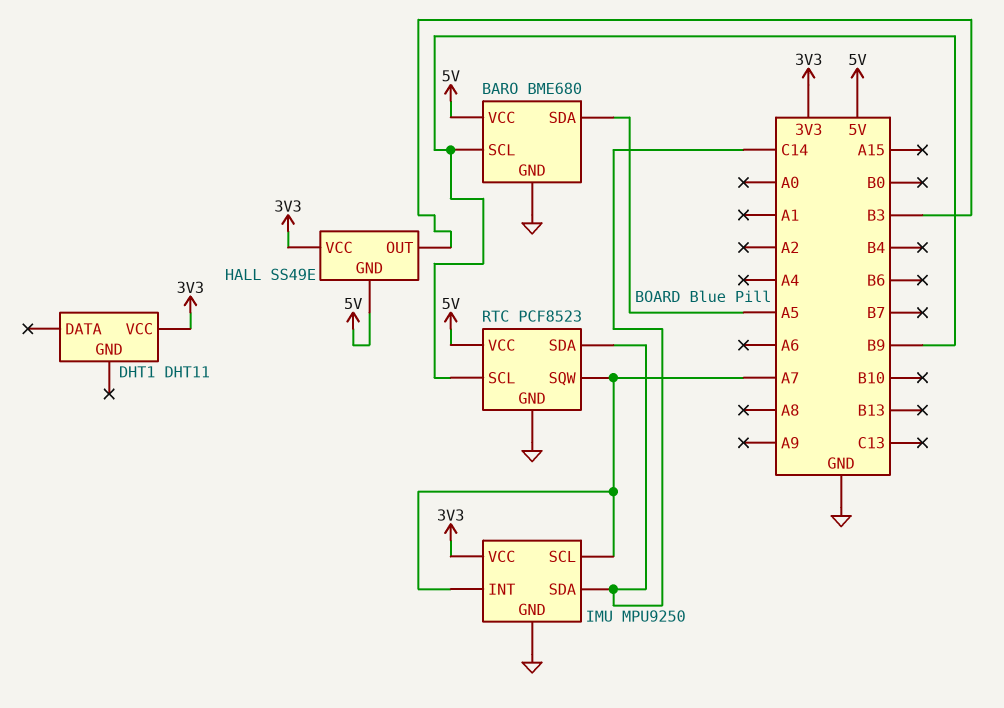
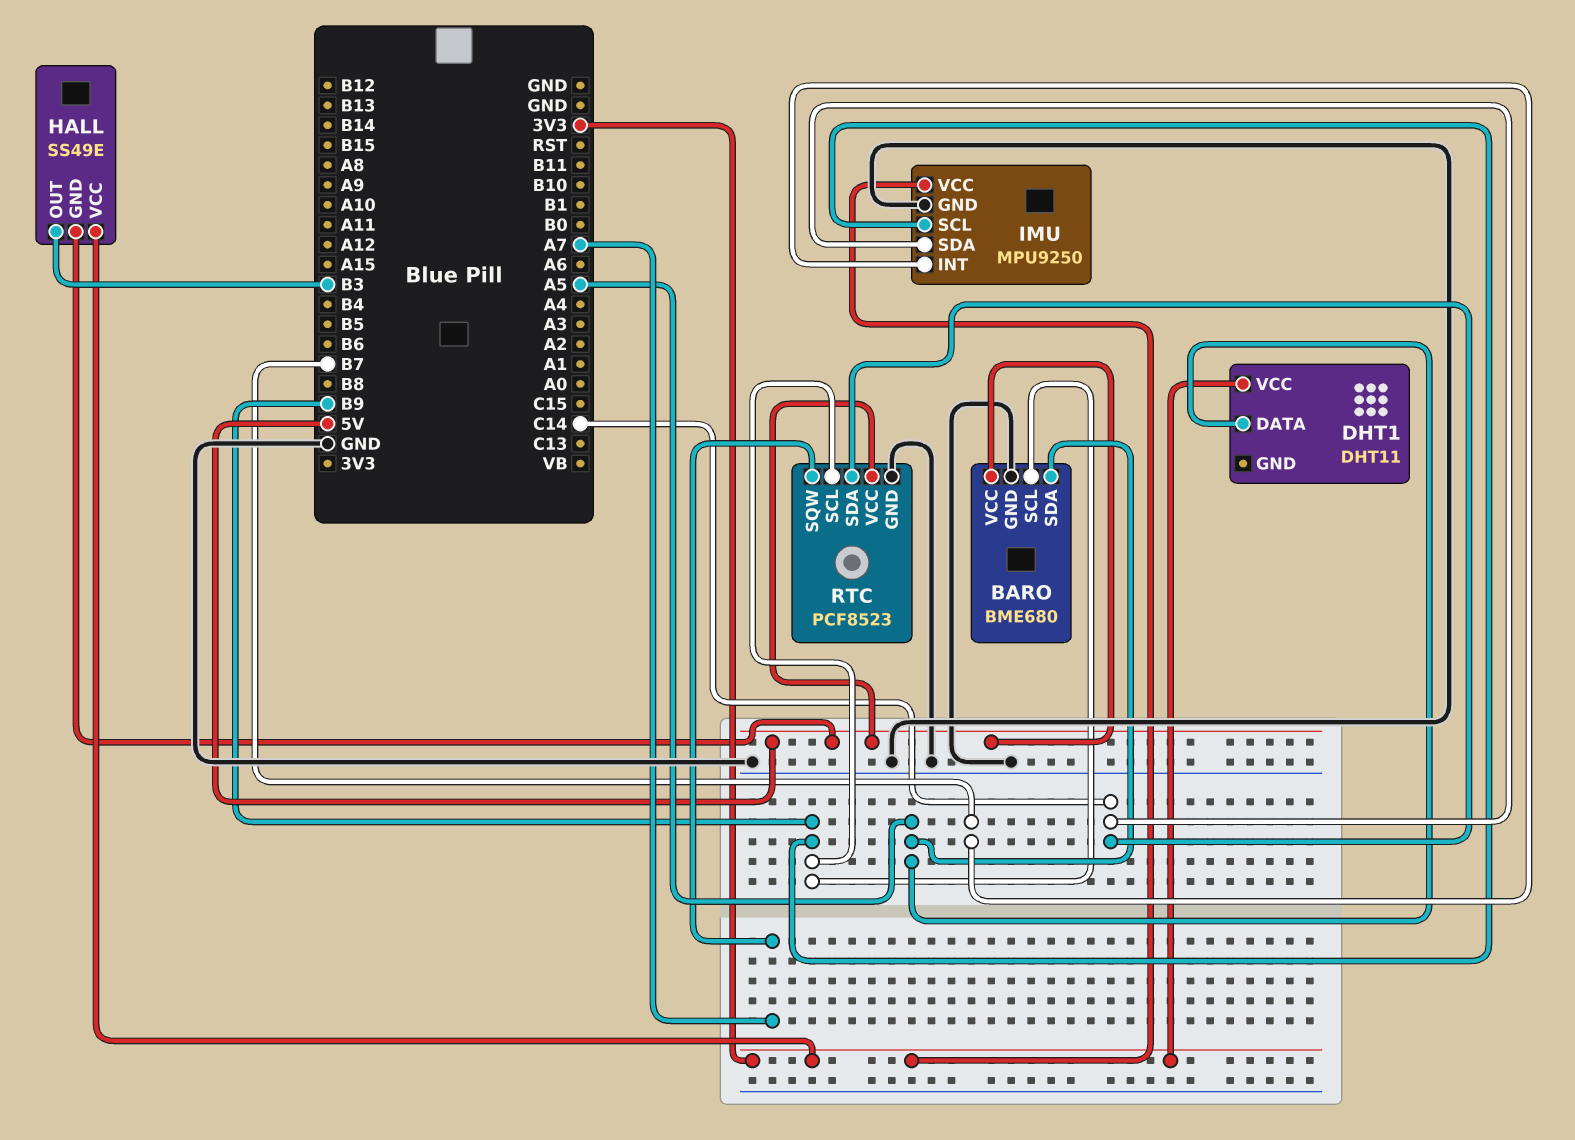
DHT1 pin DATA: none -> A5
IMU pin INT: A7 -> B7
IMU pin SCL: A7 -> B9

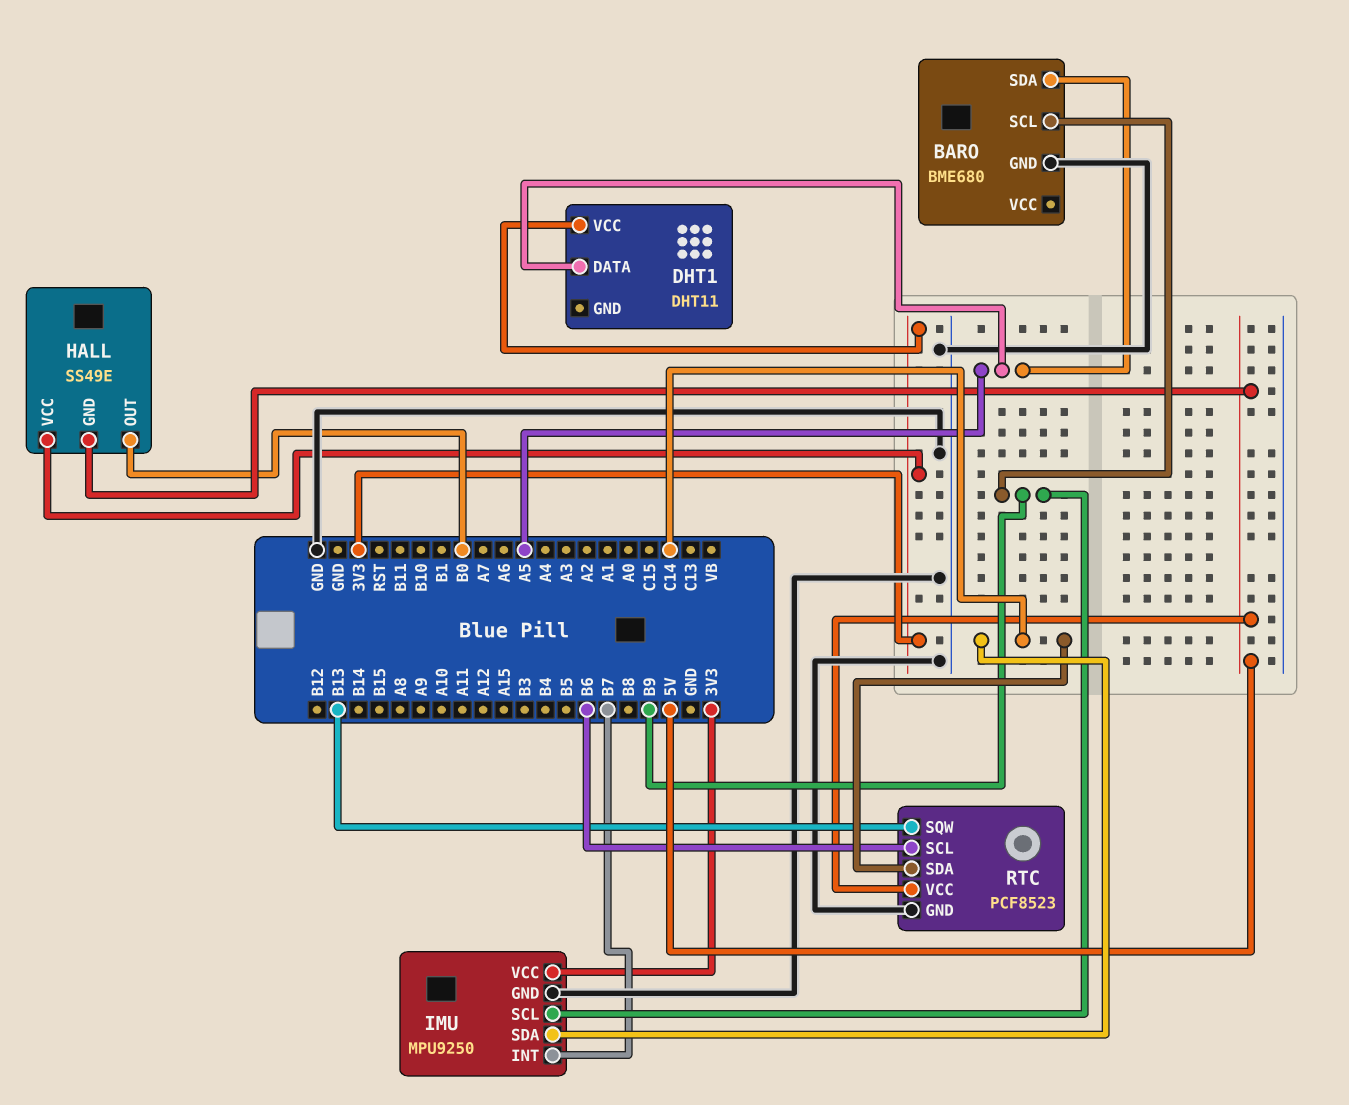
BARO pin VCC: 5V -> none
HALL pin OUT: B3 -> B0
RTC pin SCL: B9 -> B6
RTC pin SQW: A7 -> B13

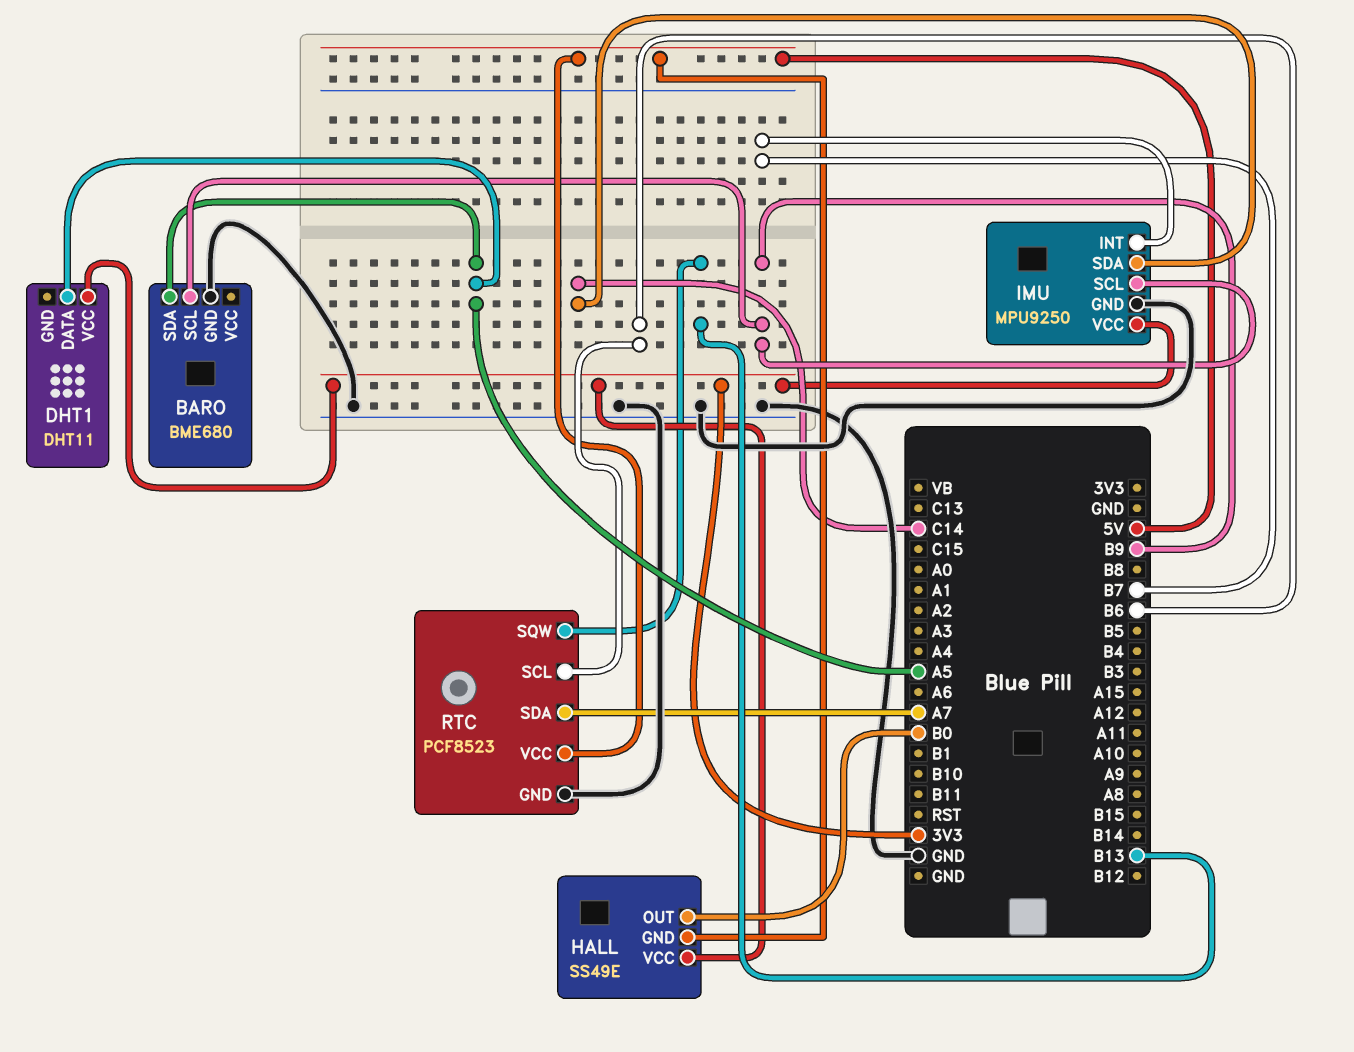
RTC pin SDA: C14 -> A7

